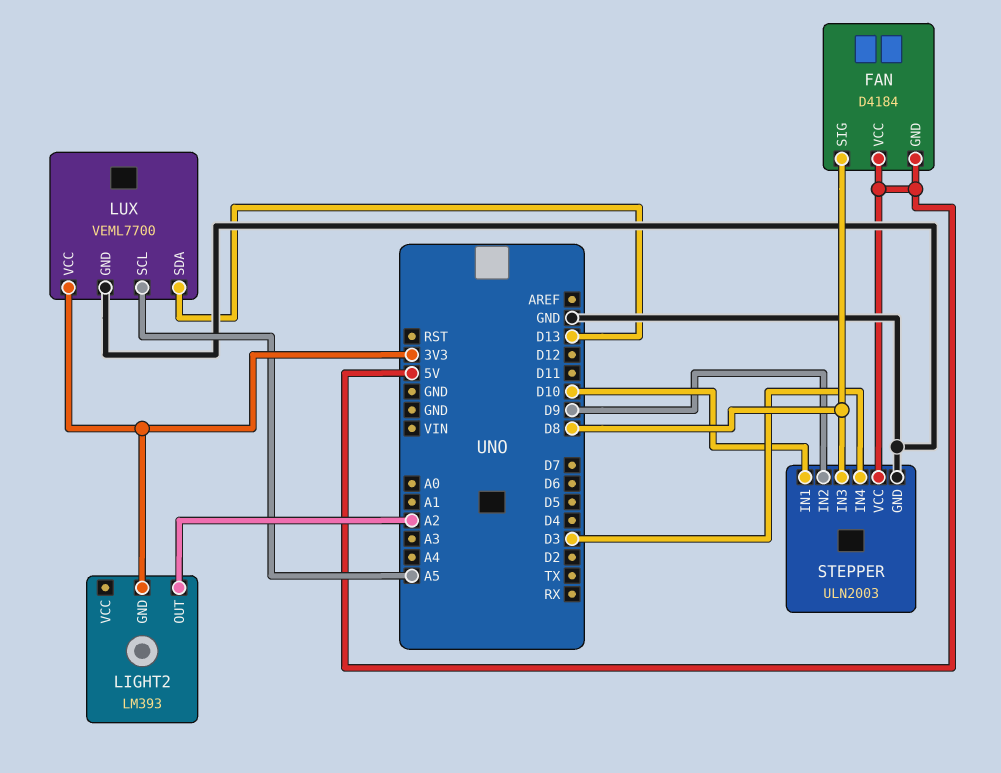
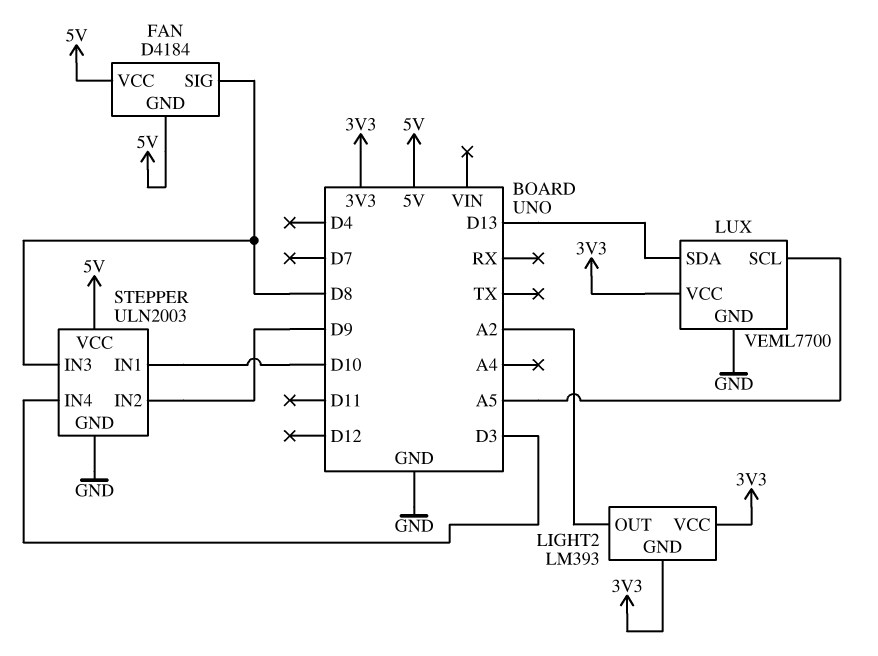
LIGHT2 pin VCC: none -> 3V3

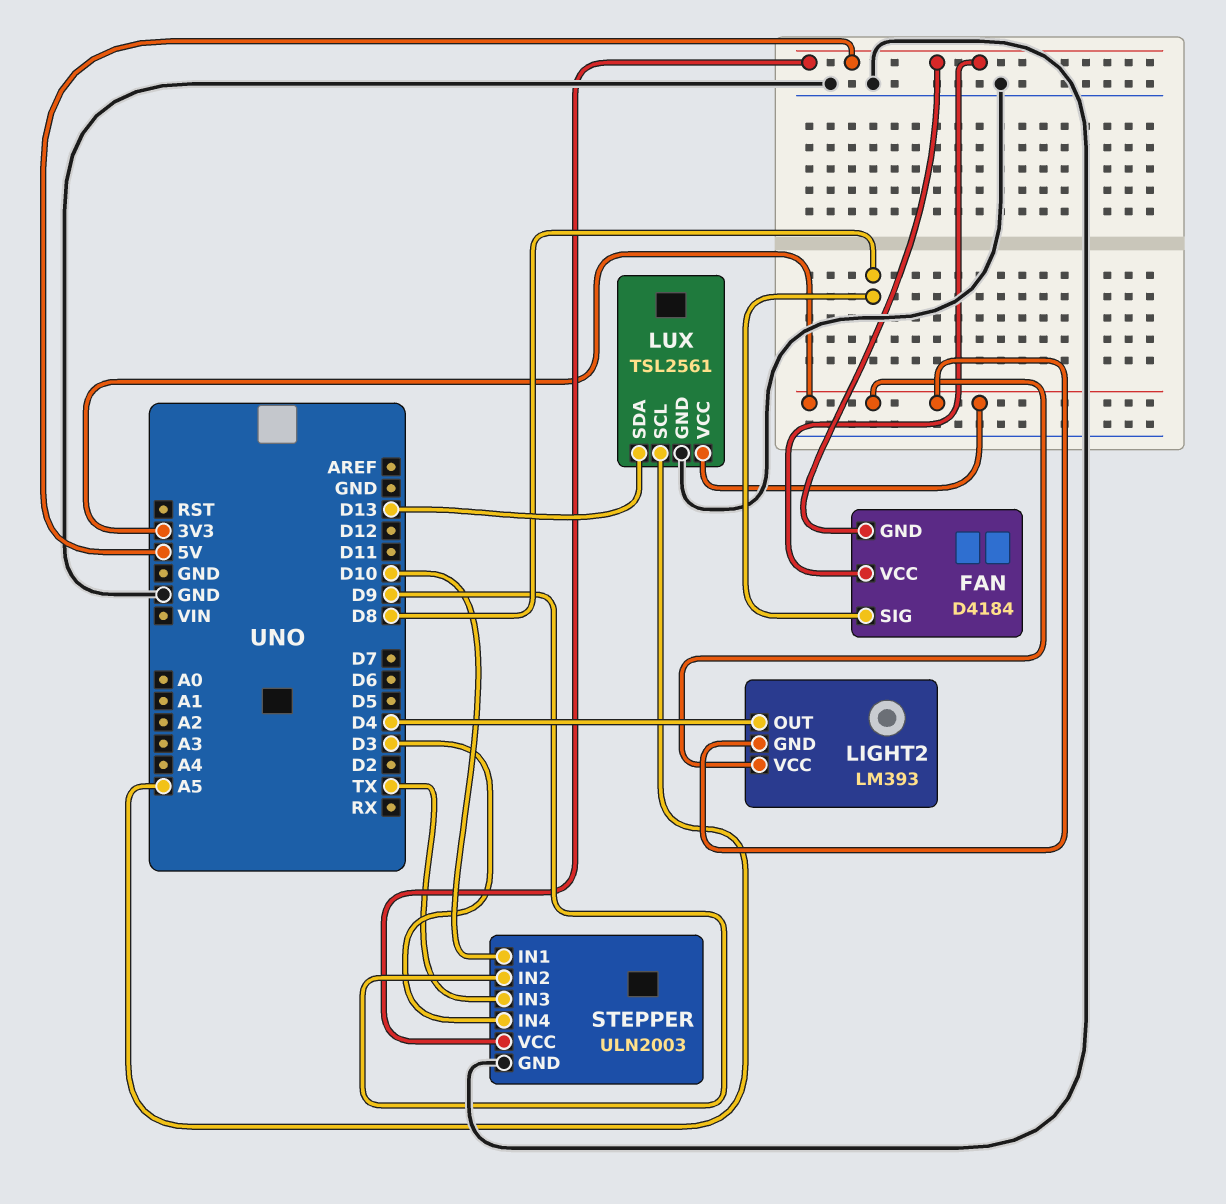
LIGHT2 pin OUT: A2 -> D4
LUX: VEML7700 -> TSL2561
STEPPER pin IN3: D8 -> TX

